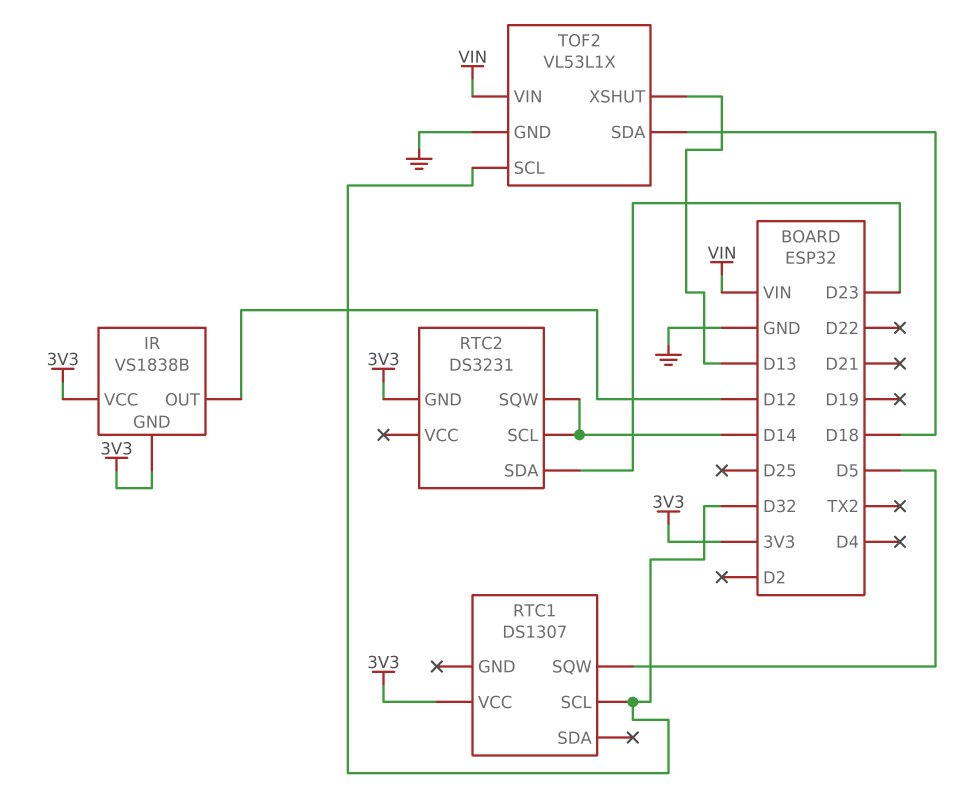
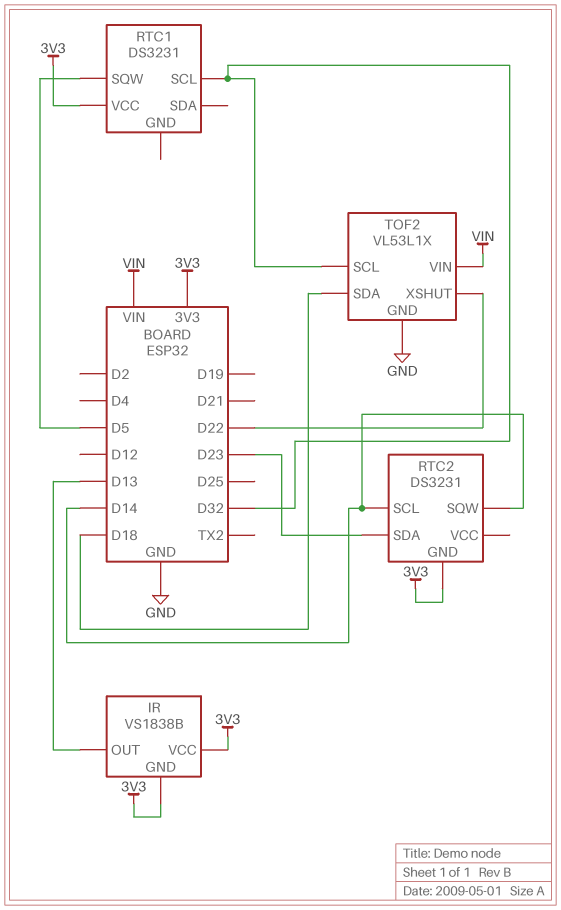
IR pin OUT: D12 -> D13
RTC1: DS1307 -> DS3231
TOF2 pin XSHUT: D13 -> D22

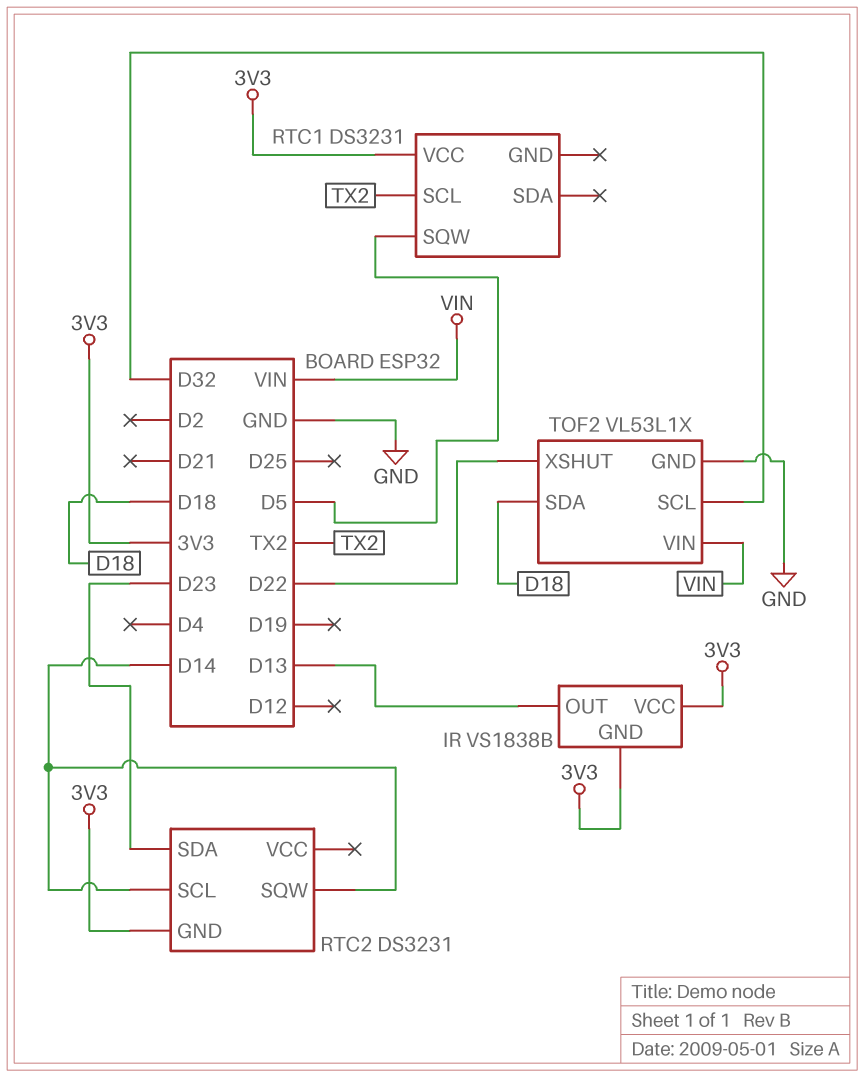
RTC1 pin SCL: D32 -> TX2

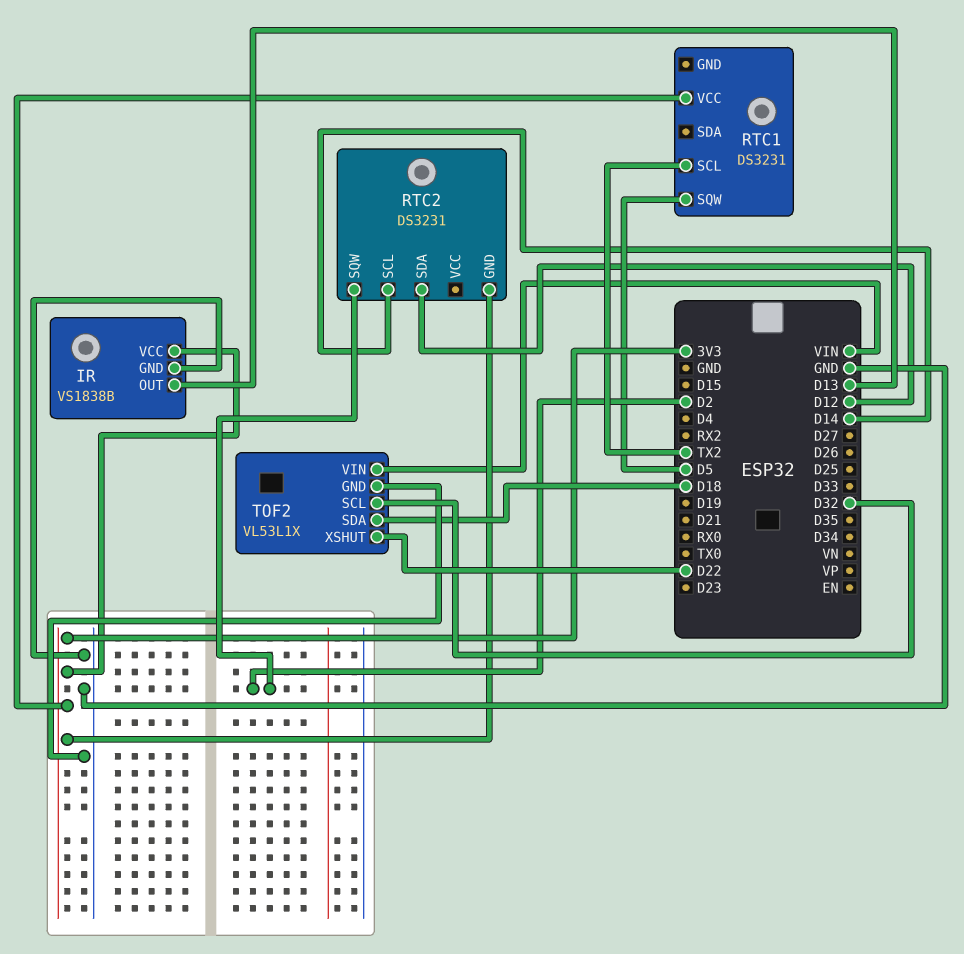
IR pin GND: 3V3 -> GND
RTC2 pin SDA: D23 -> D12
RTC2 pin SQW: D14 -> D2

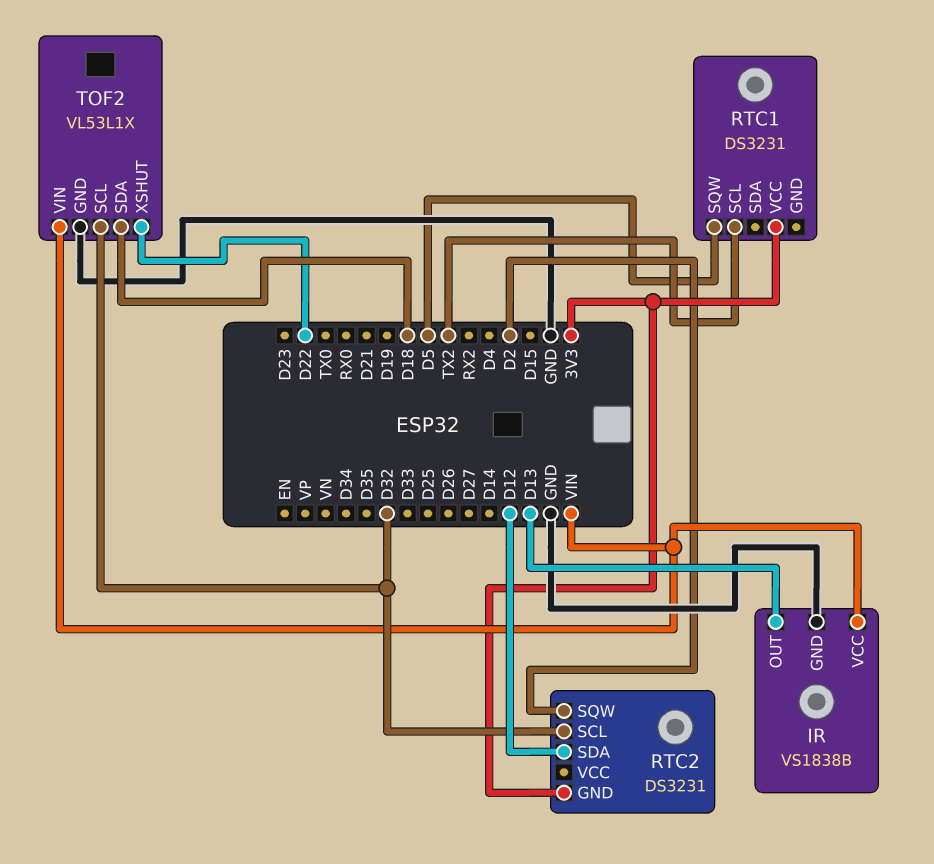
IR pin VCC: 3V3 -> VIN
RTC2 pin SCL: D14 -> D32

